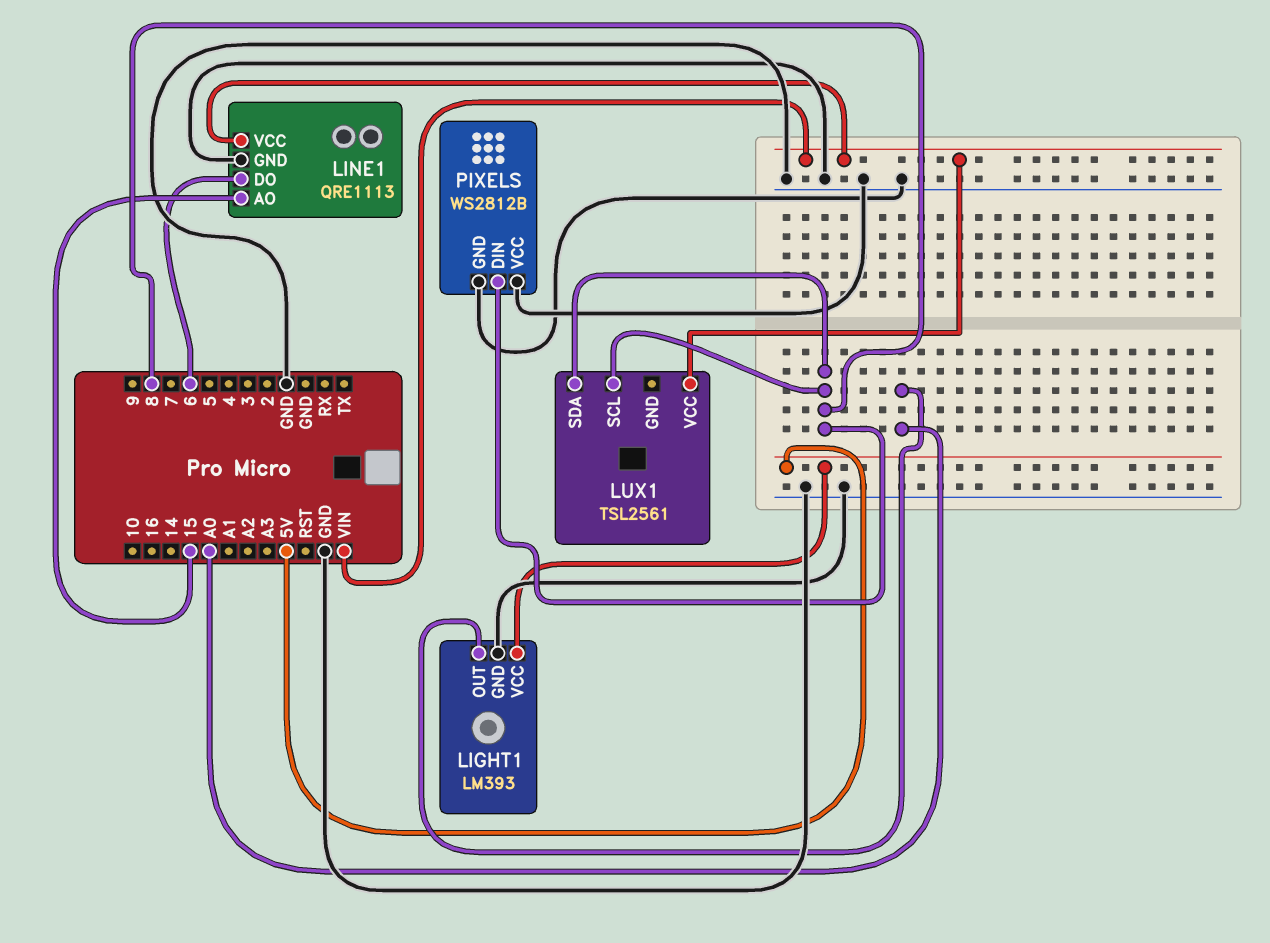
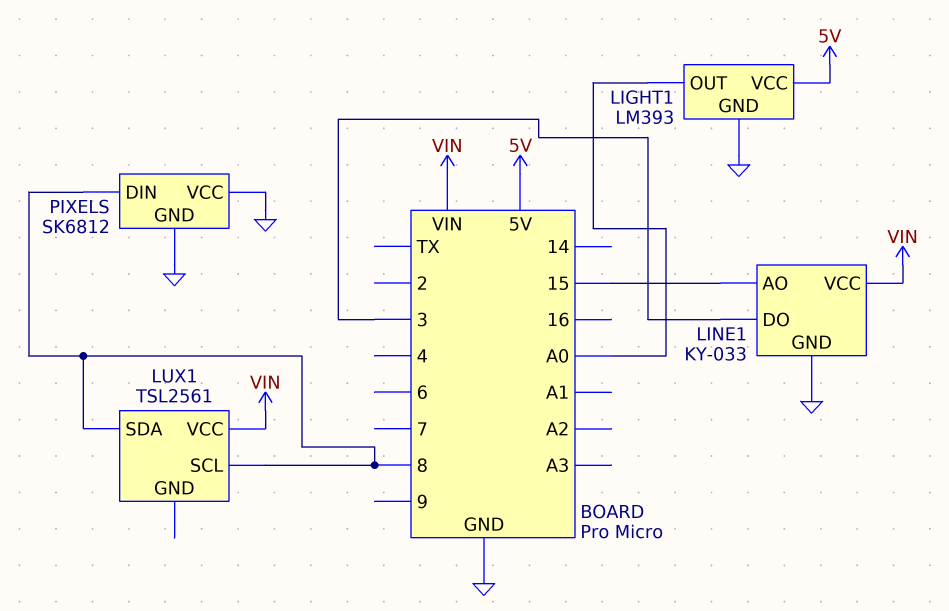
LINE1: QRE1113 -> KY-033
LINE1 pin DO: 6 -> 3
PIXELS: WS2812B -> SK6812

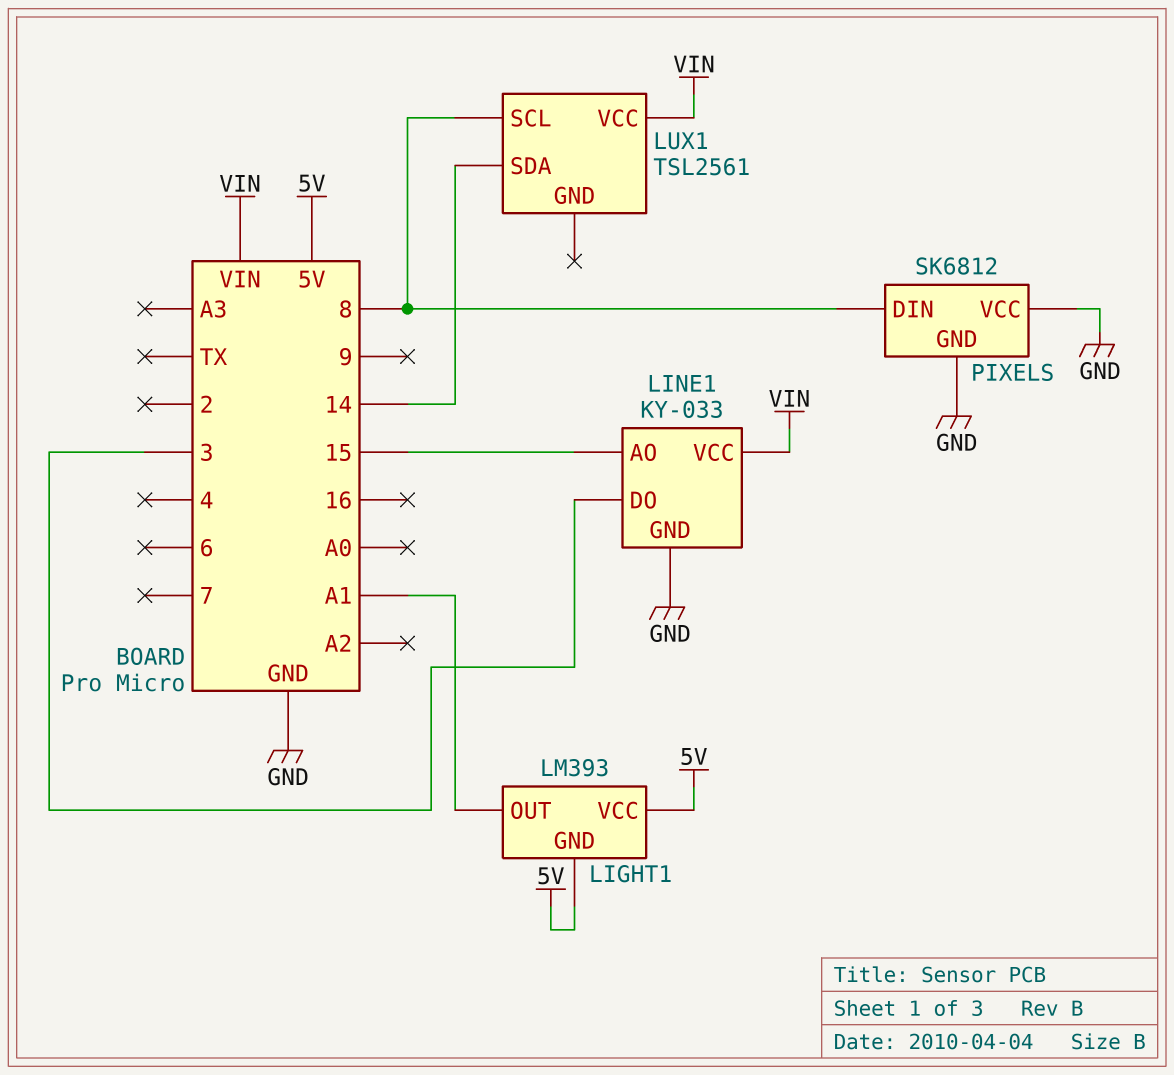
LIGHT1 pin GND: GND -> 5V
LIGHT1 pin OUT: A0 -> A1
LUX1 pin SDA: 8 -> 14

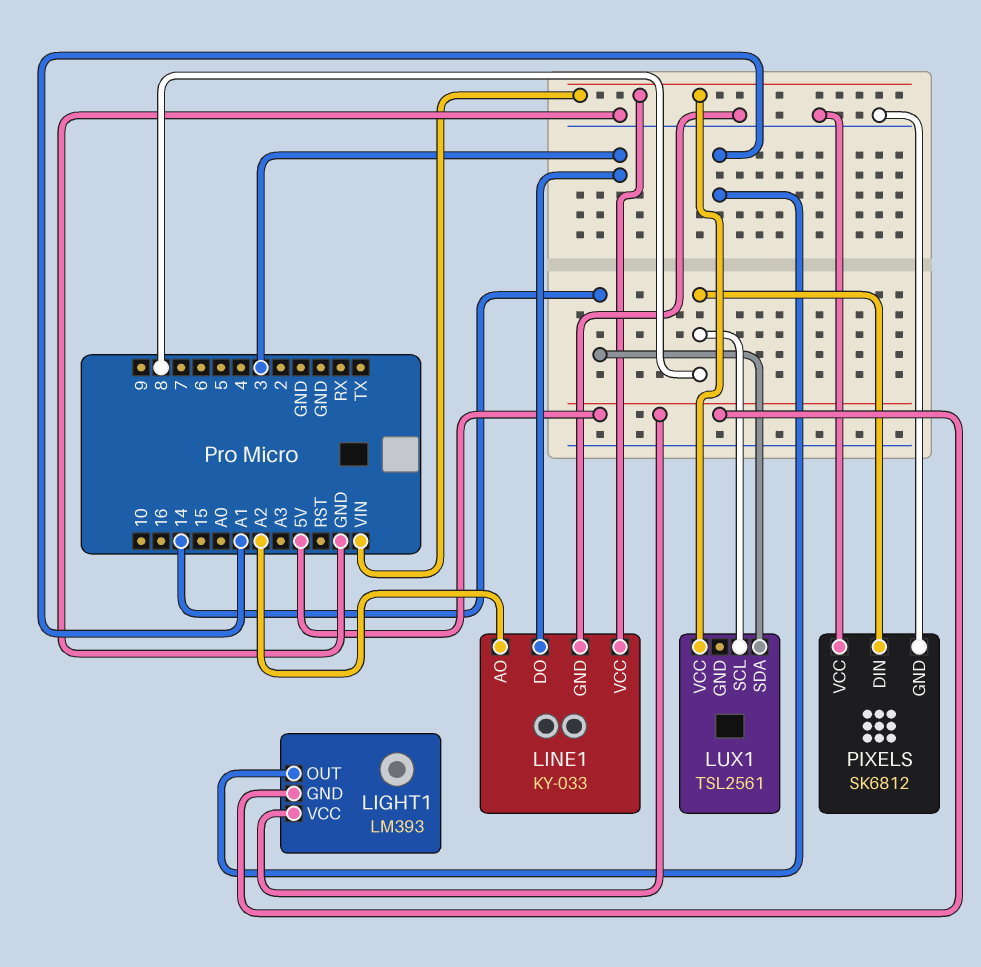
LINE1 pin AO: 15 -> A2

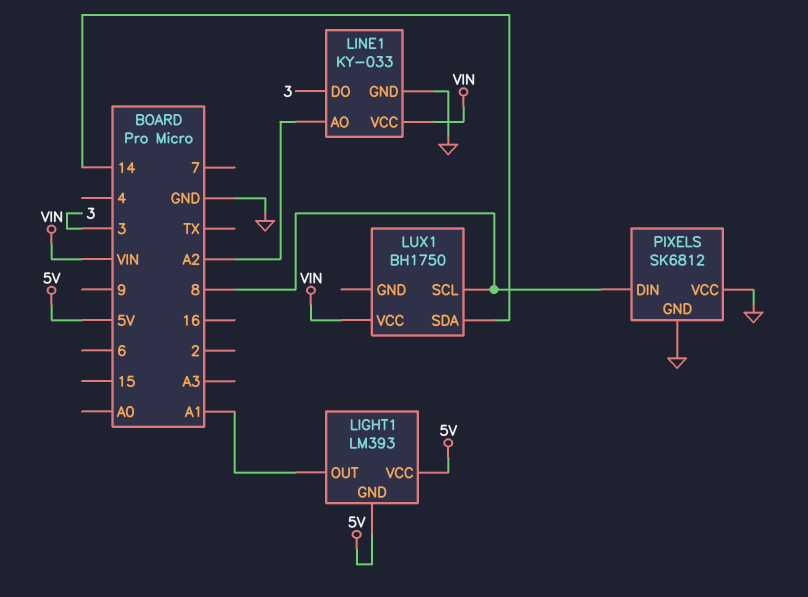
LUX1: TSL2561 -> BH1750

